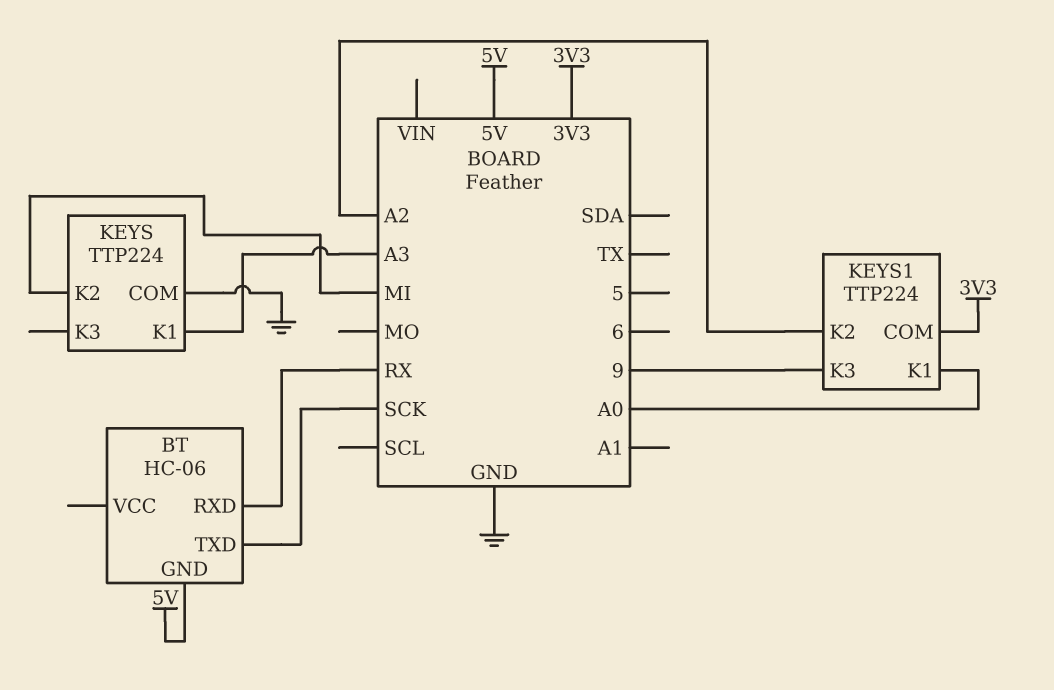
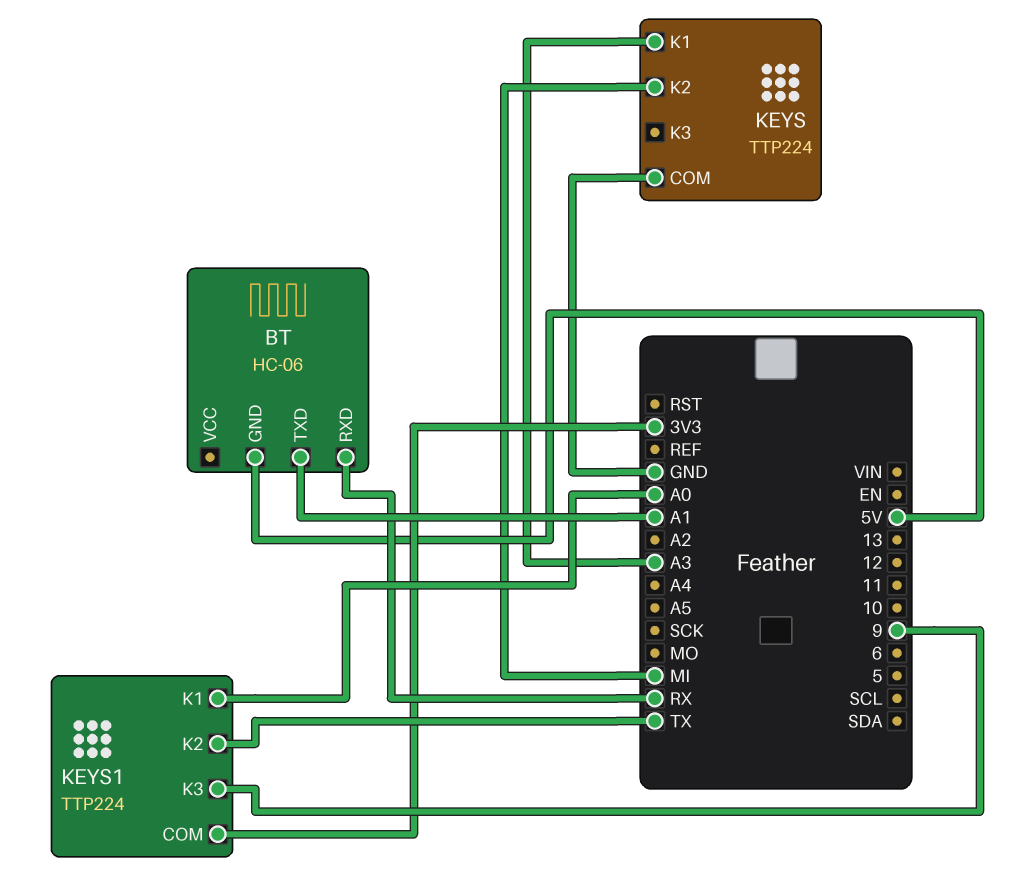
BT pin TXD: SCK -> A1
KEYS1 pin K2: A2 -> TX

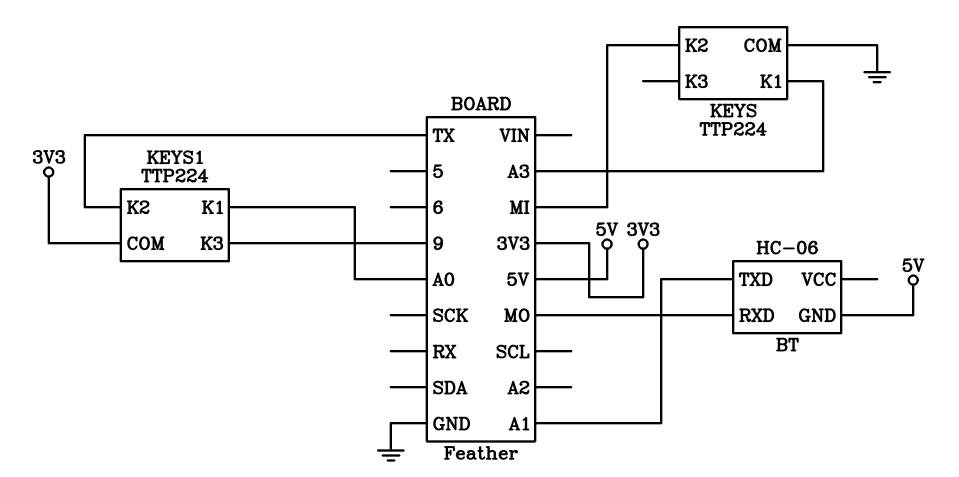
BT pin RXD: RX -> MO

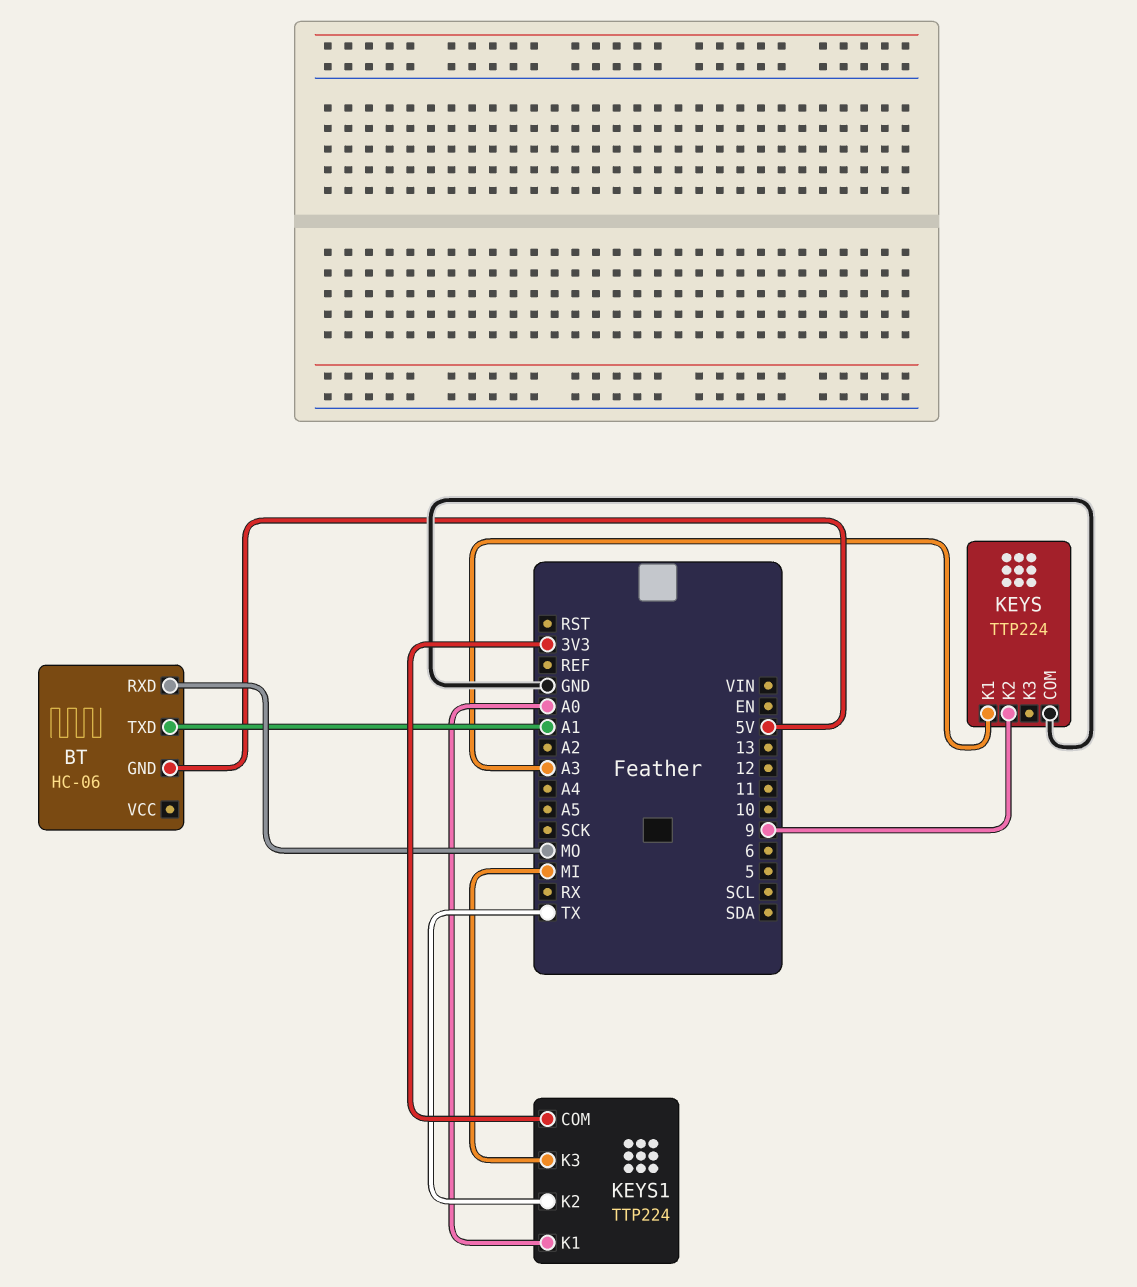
KEYS pin K2: MI -> 9
KEYS1 pin K3: 9 -> MI

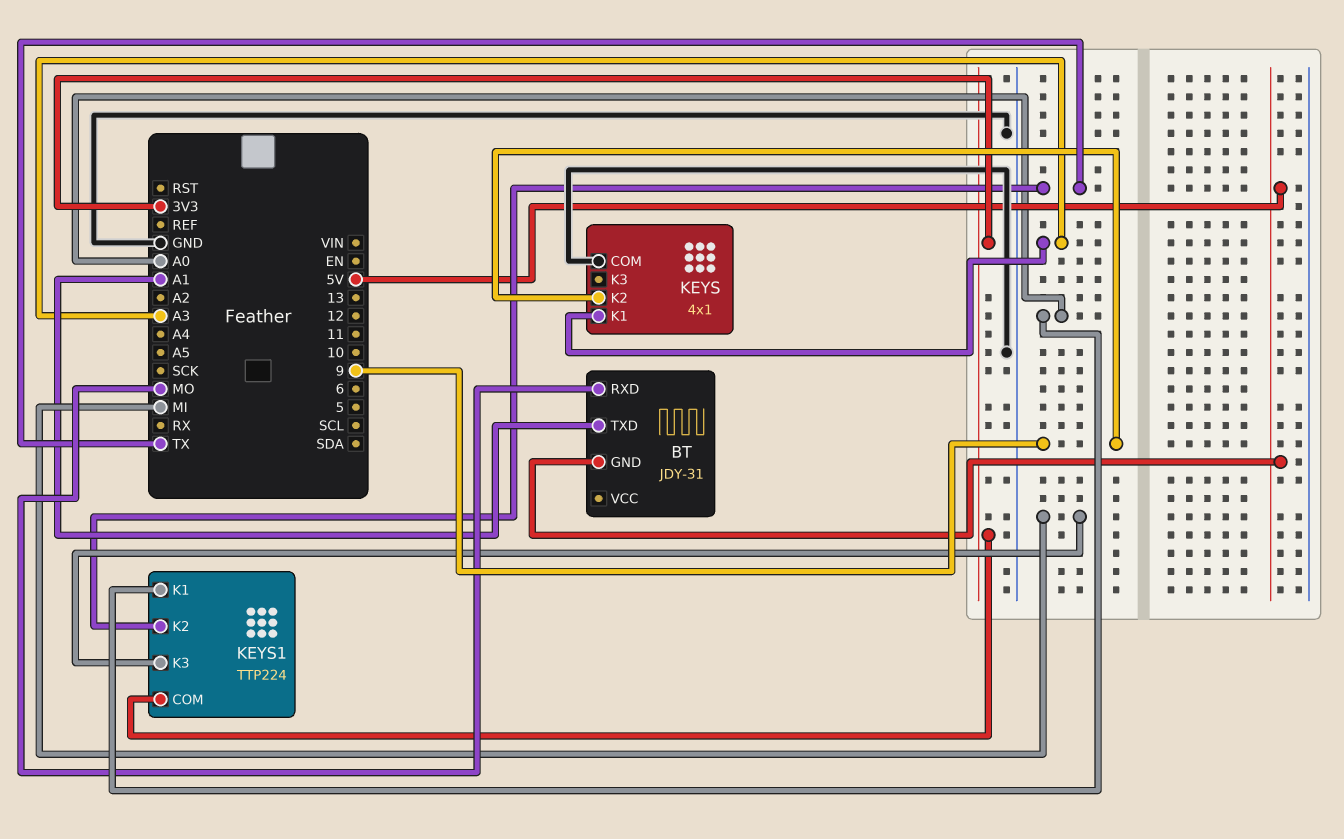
BT: HC-06 -> JDY-31
KEYS: TTP224 -> 4x1

